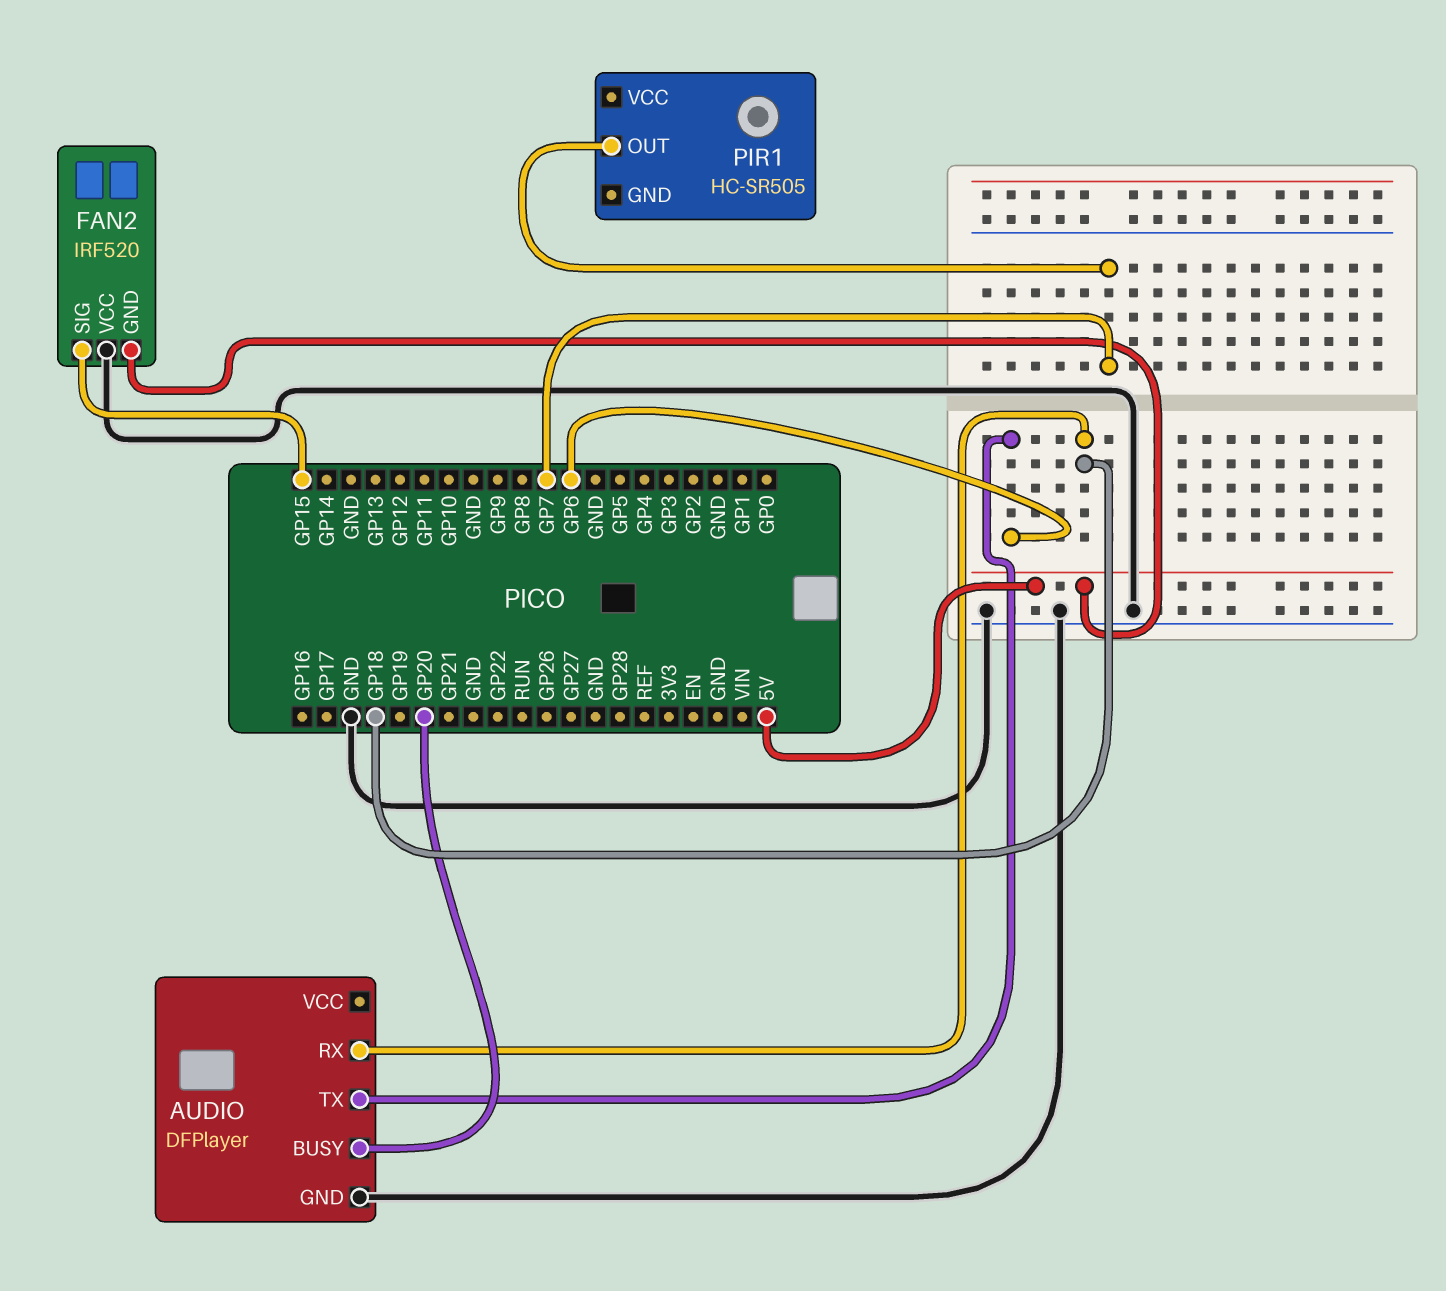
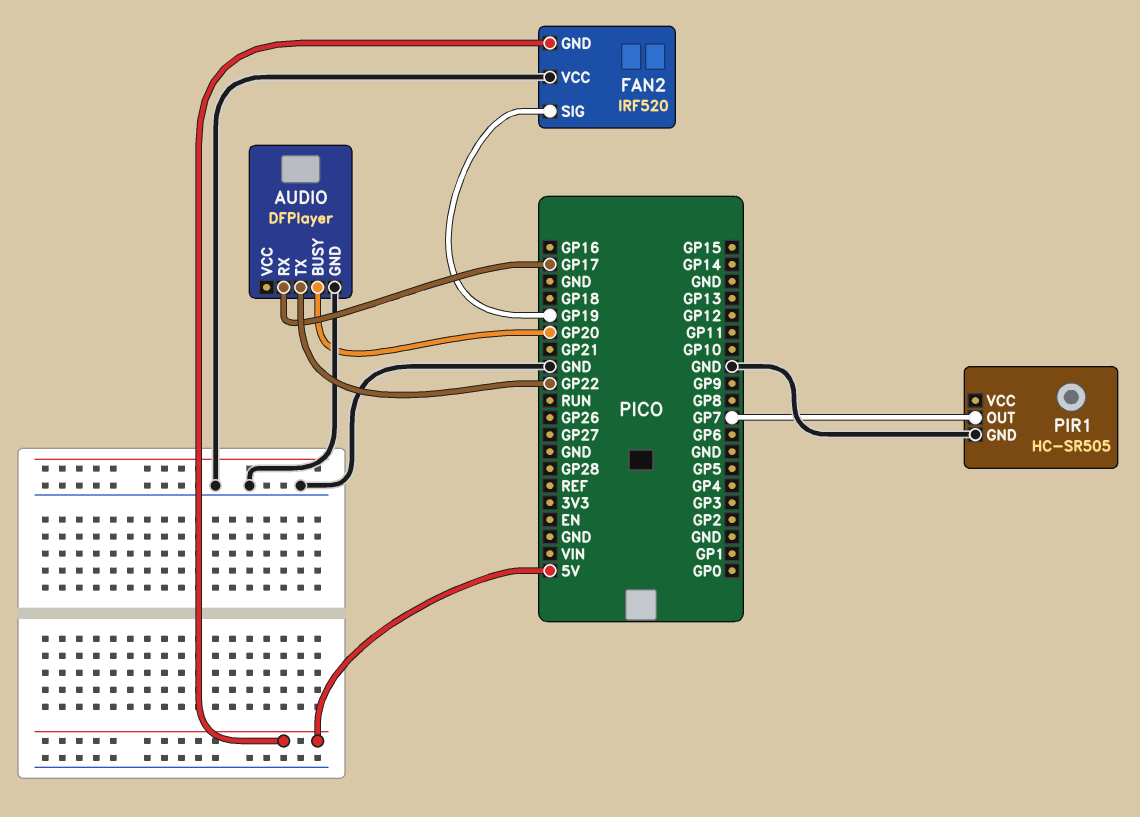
AUDIO pin RX: GP18 -> GP17
AUDIO pin TX: GP6 -> GP22
FAN2 pin SIG: GP15 -> GP19
PIR1 pin GND: none -> GND

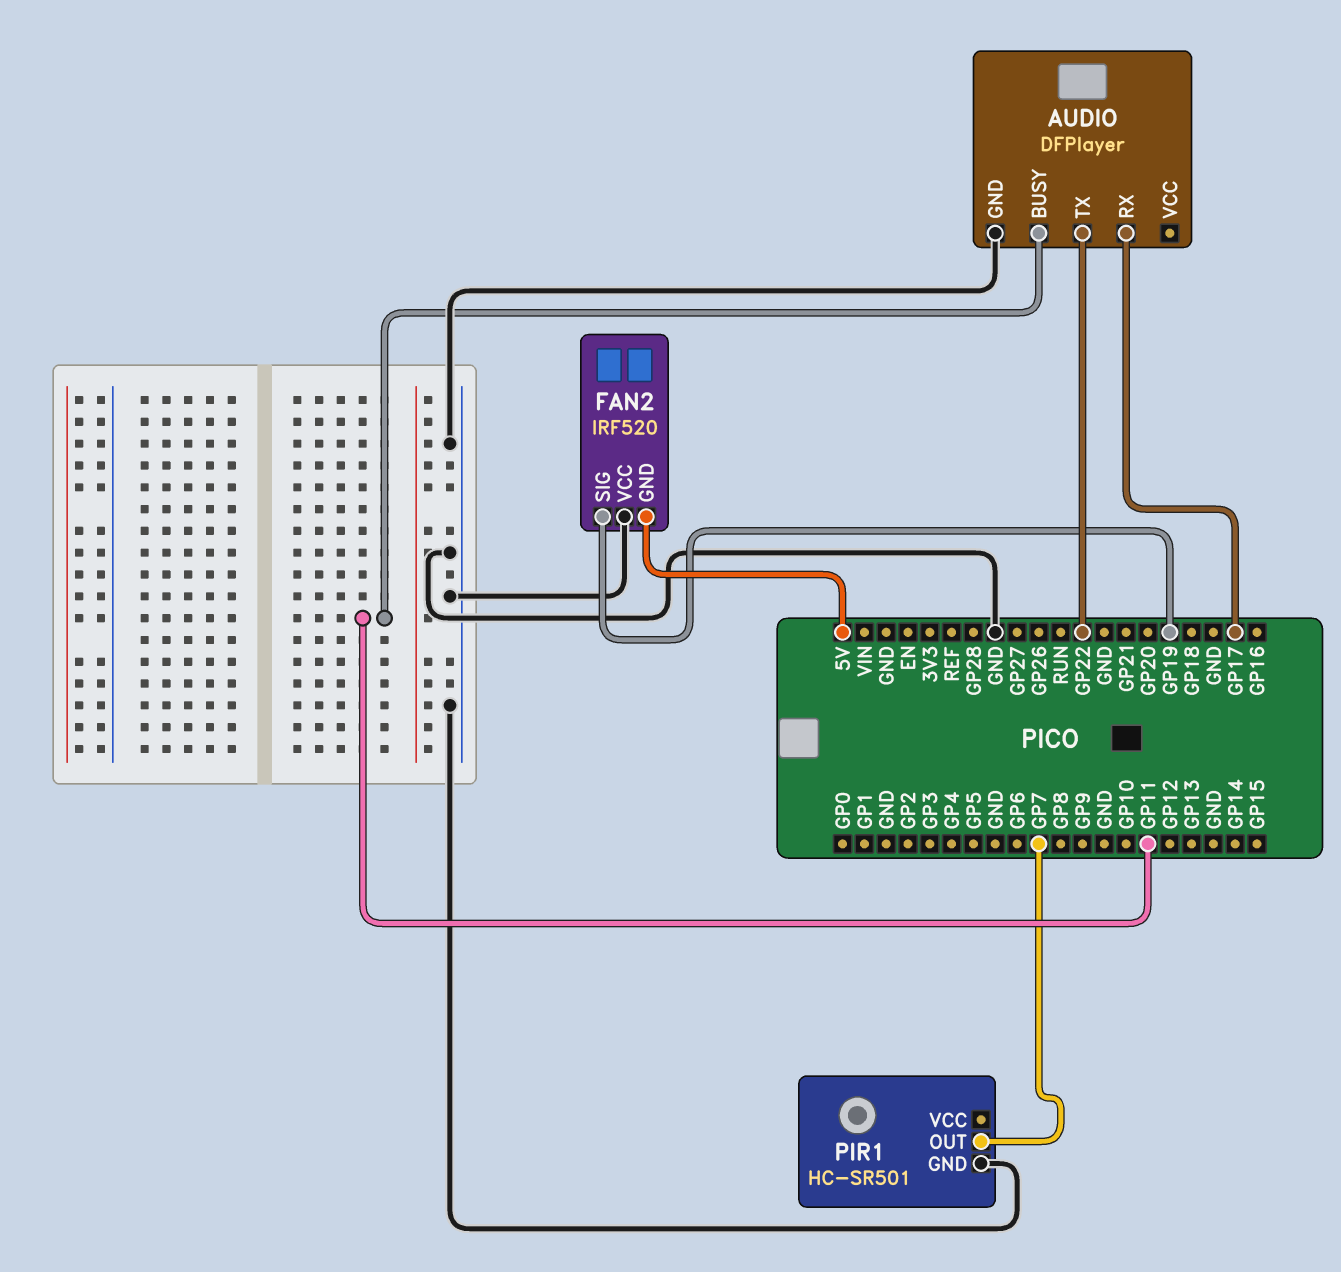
AUDIO pin BUSY: GP20 -> GP11
PIR1: HC-SR505 -> HC-SR501

